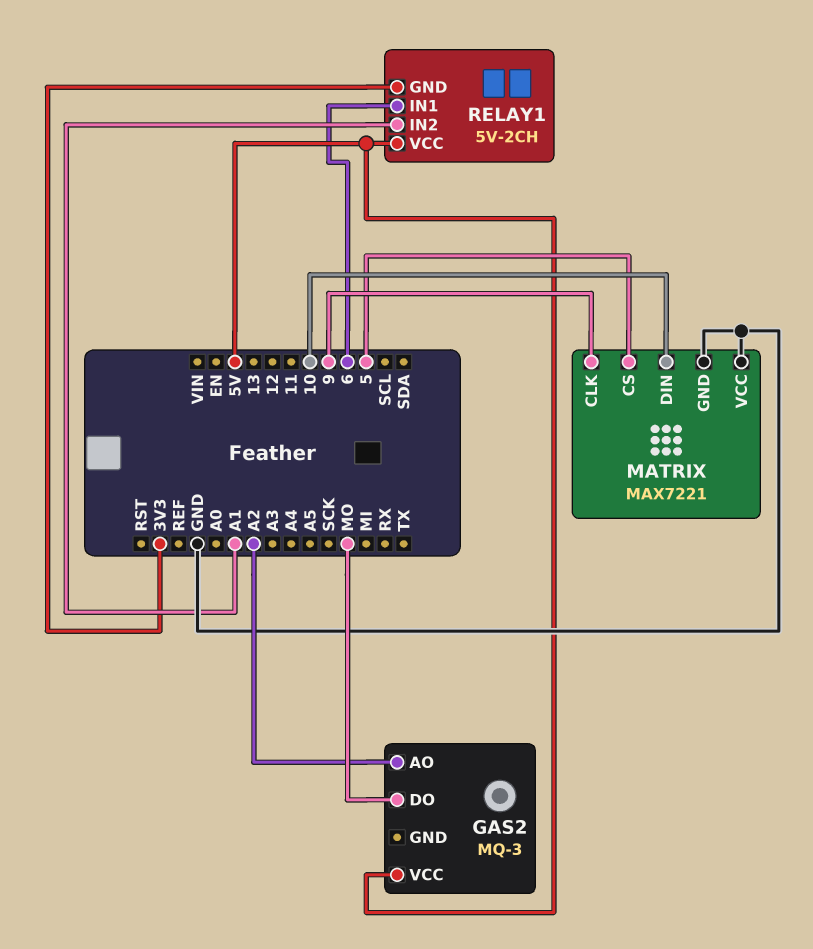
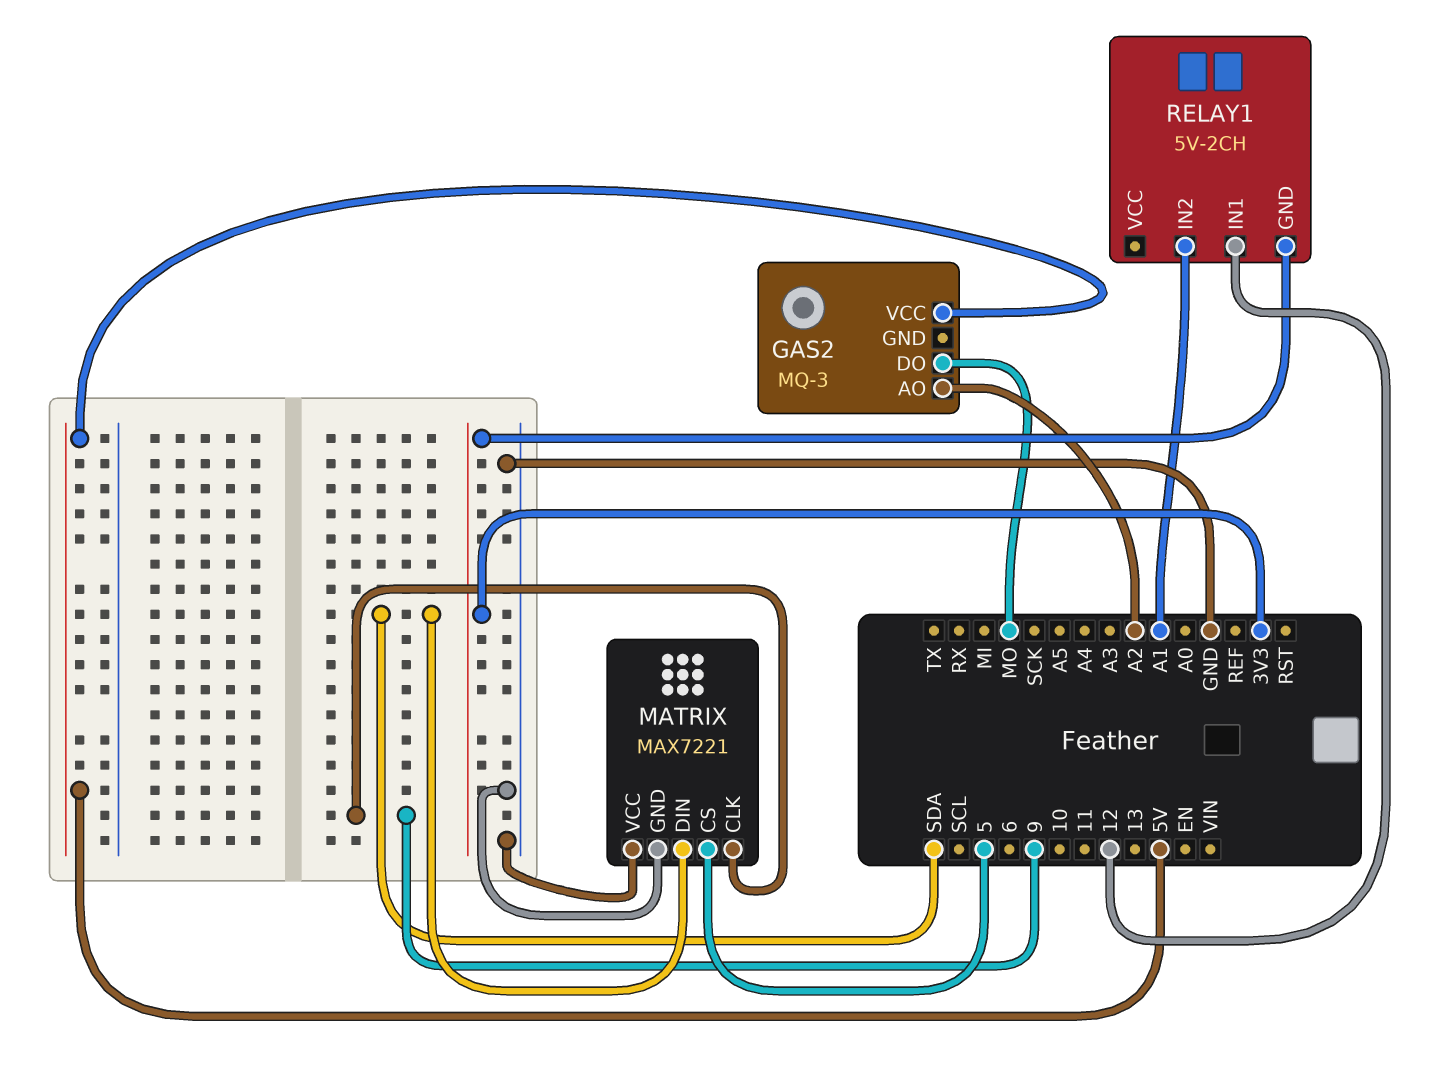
MATRIX pin DIN: 10 -> SDA
RELAY1 pin IN1: 6 -> 12
RELAY1 pin VCC: 5V -> none

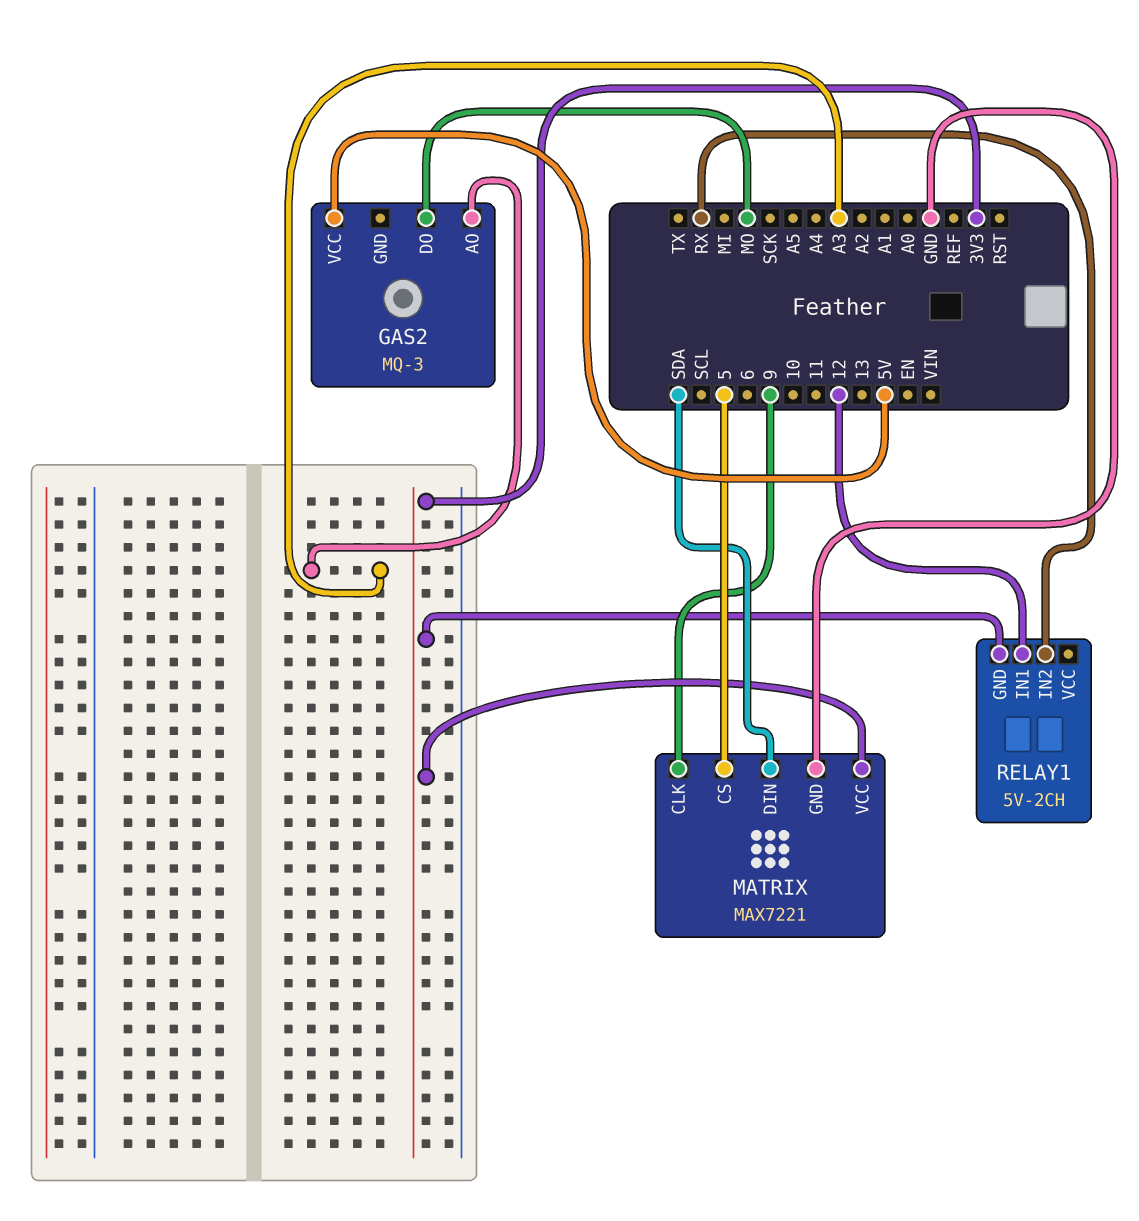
GAS2 pin AO: A2 -> A3
MATRIX pin VCC: GND -> 3V3
RELAY1 pin IN2: A1 -> RX

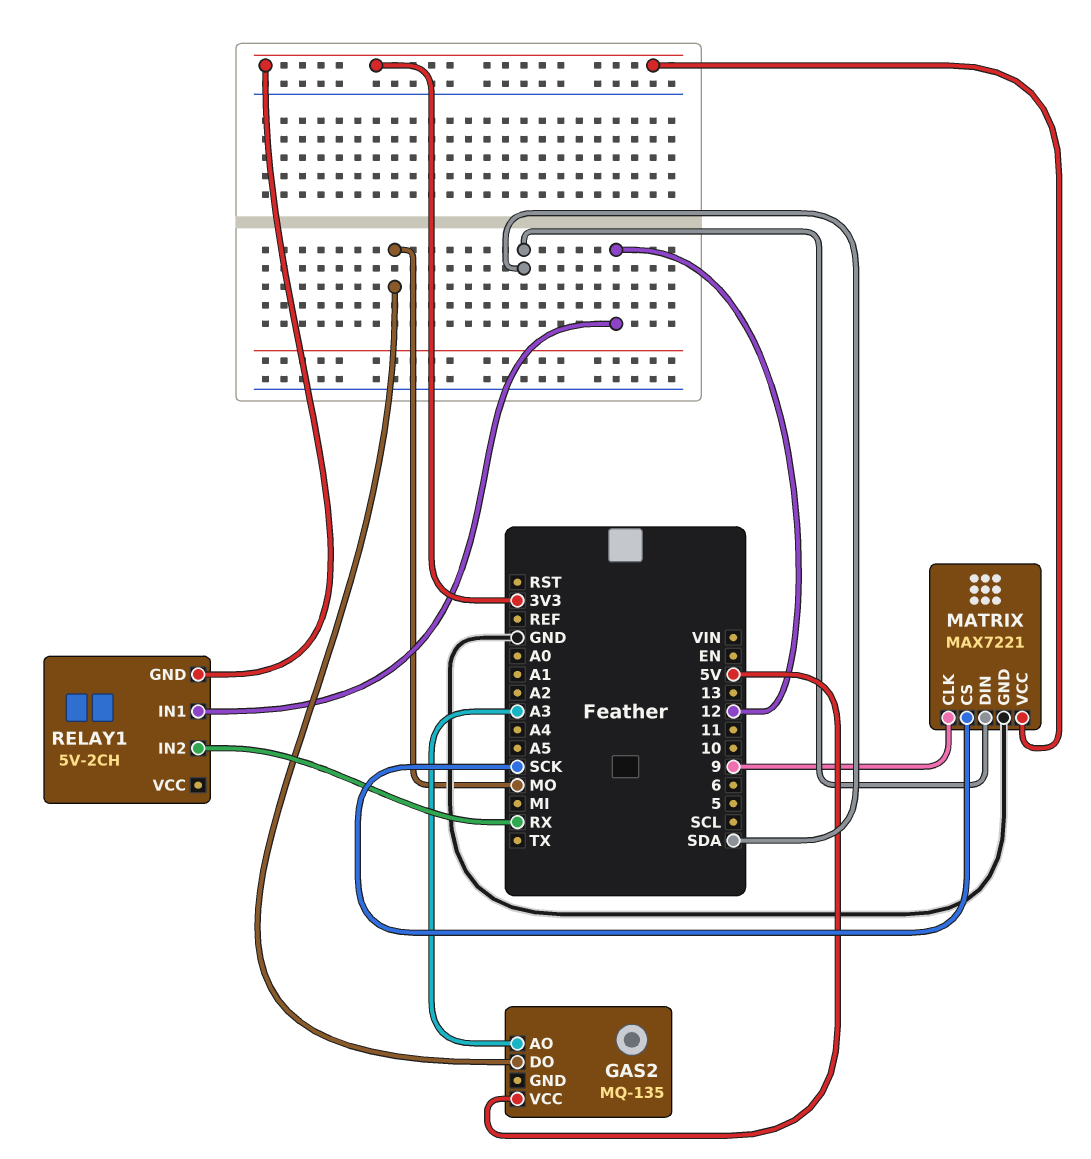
GAS2: MQ-3 -> MQ-135
MATRIX pin CS: 5 -> SCK

